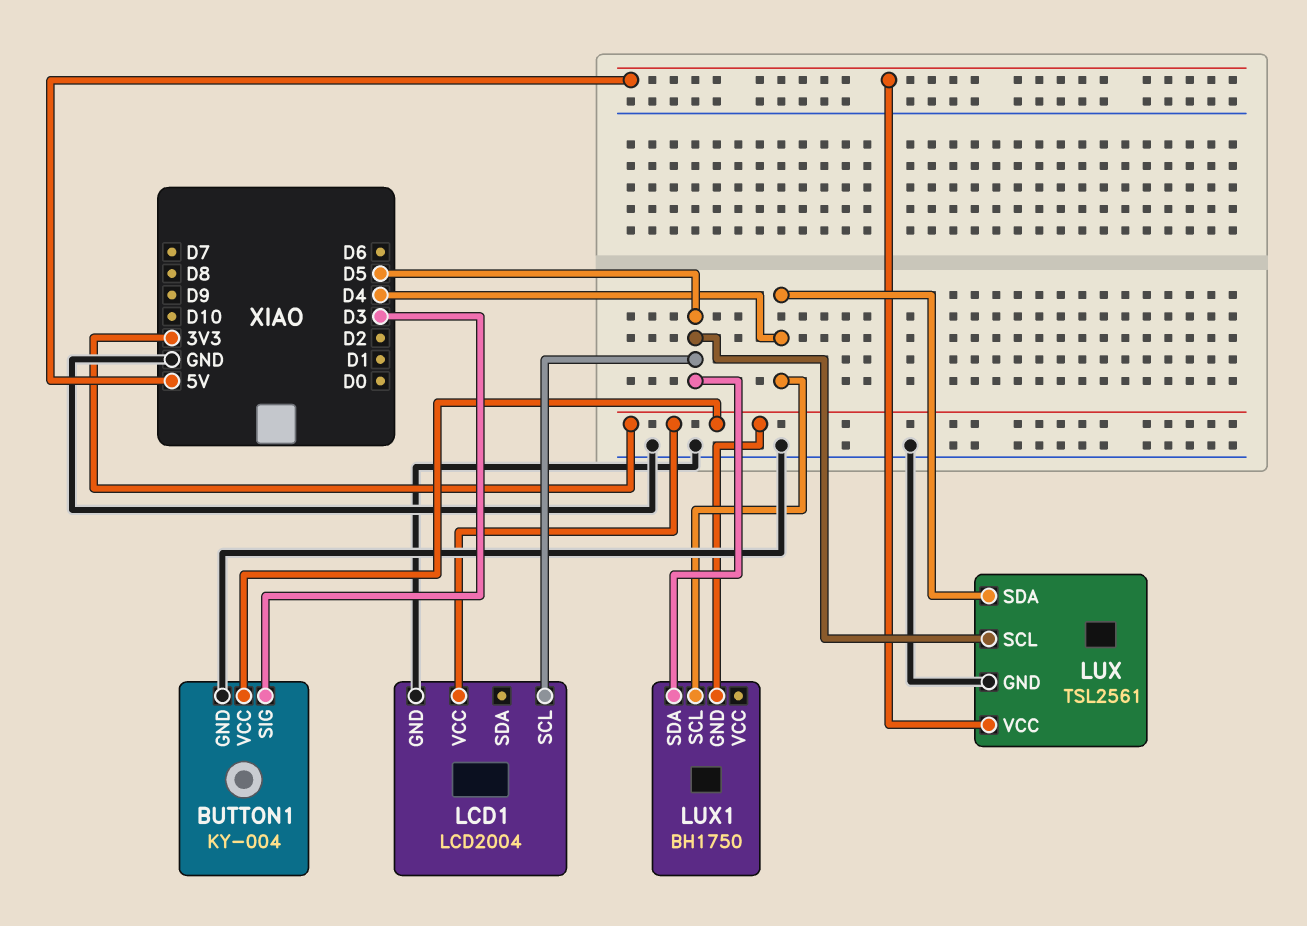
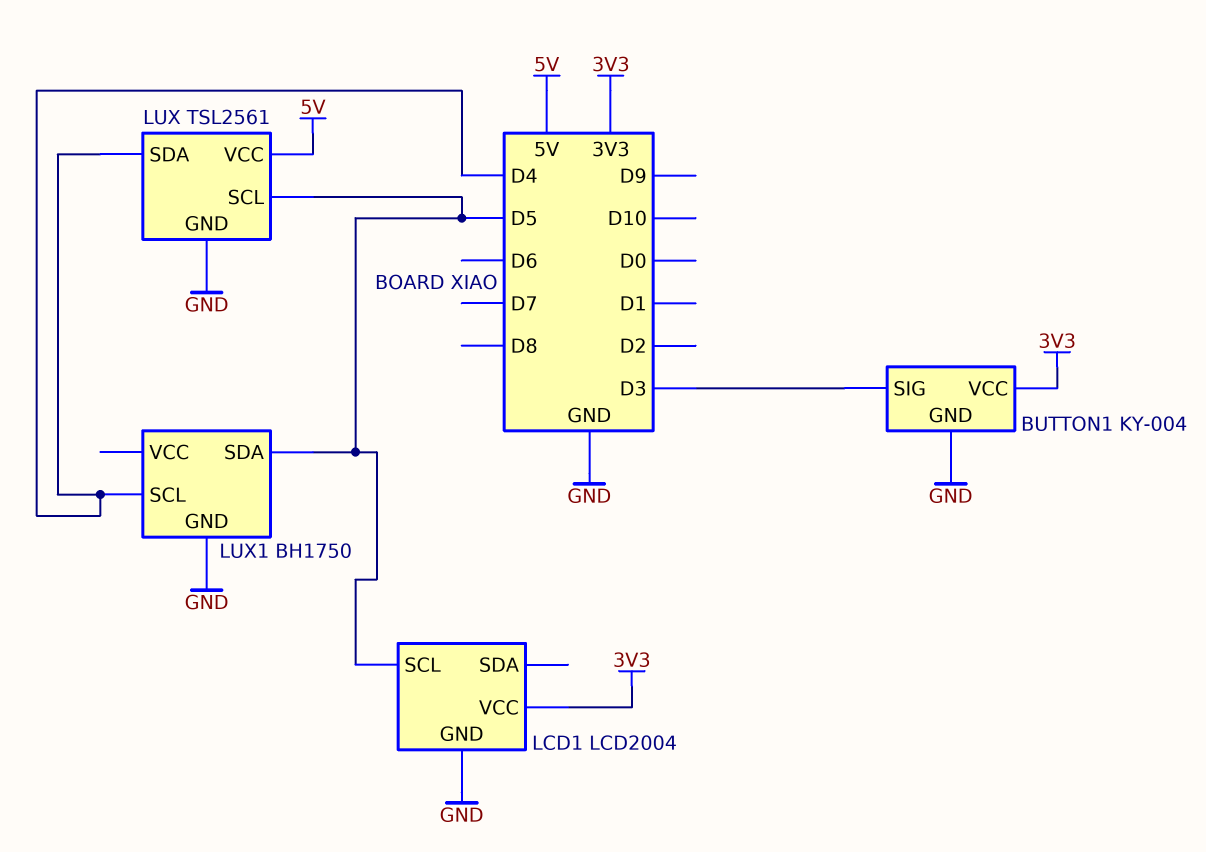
LUX1 pin GND: 3V3 -> GND

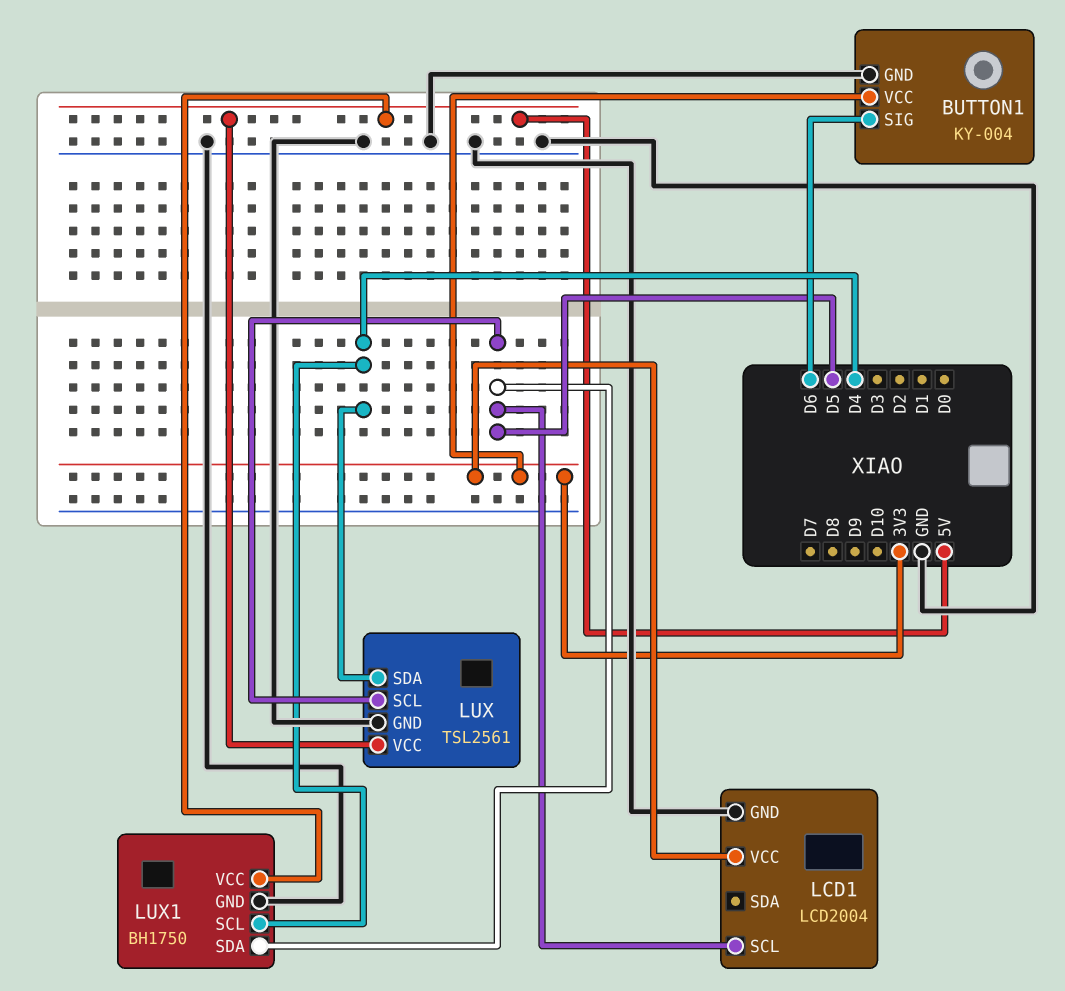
BUTTON1 pin SIG: D3 -> D6
LUX1 pin VCC: none -> 5V

